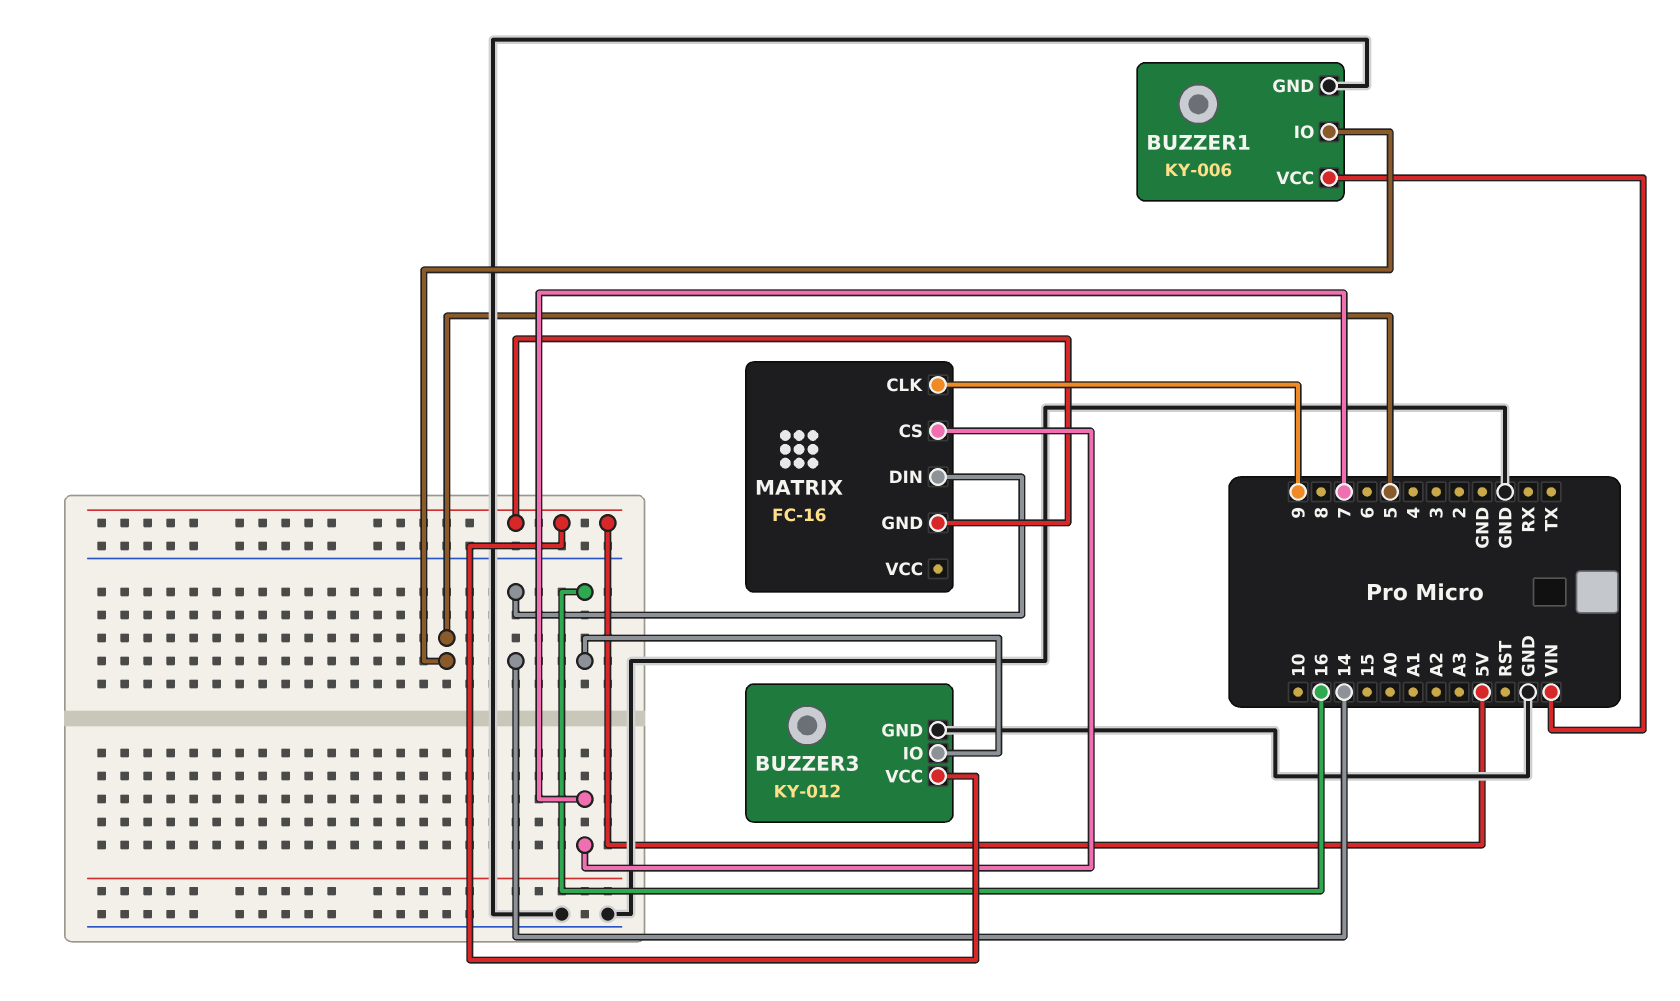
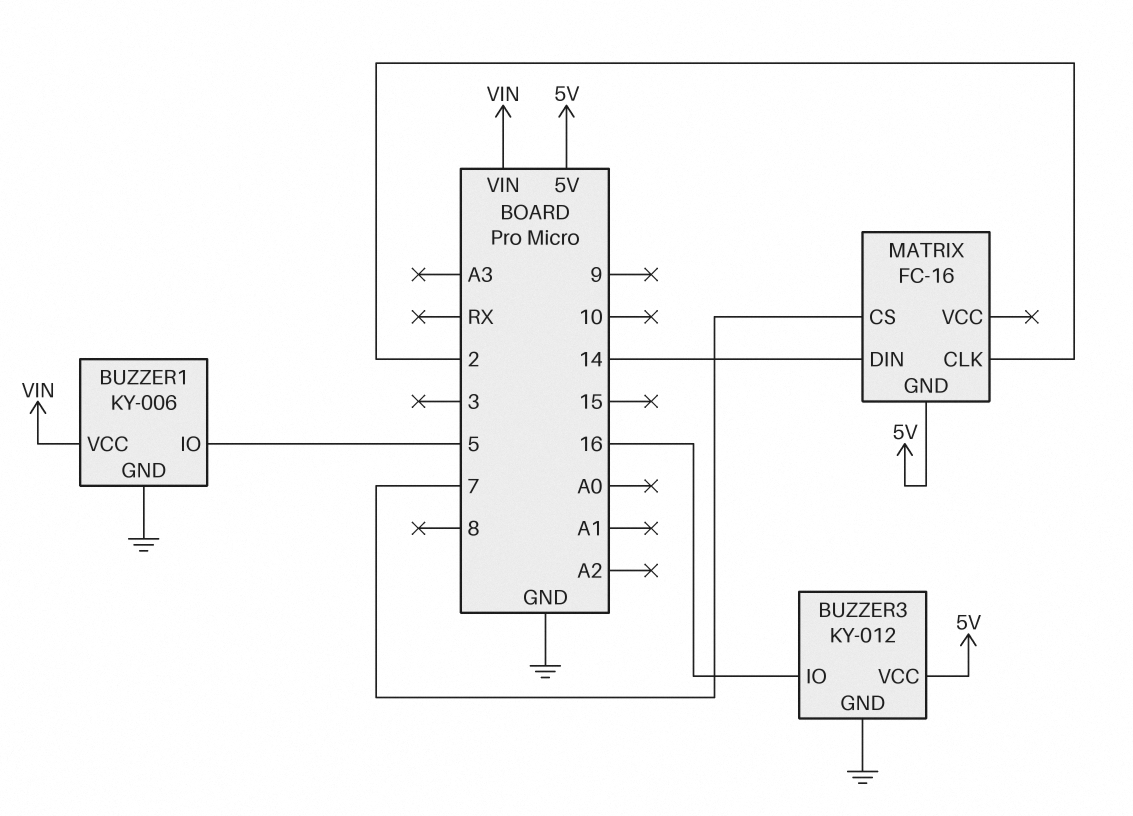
MATRIX pin CLK: 9 -> 2

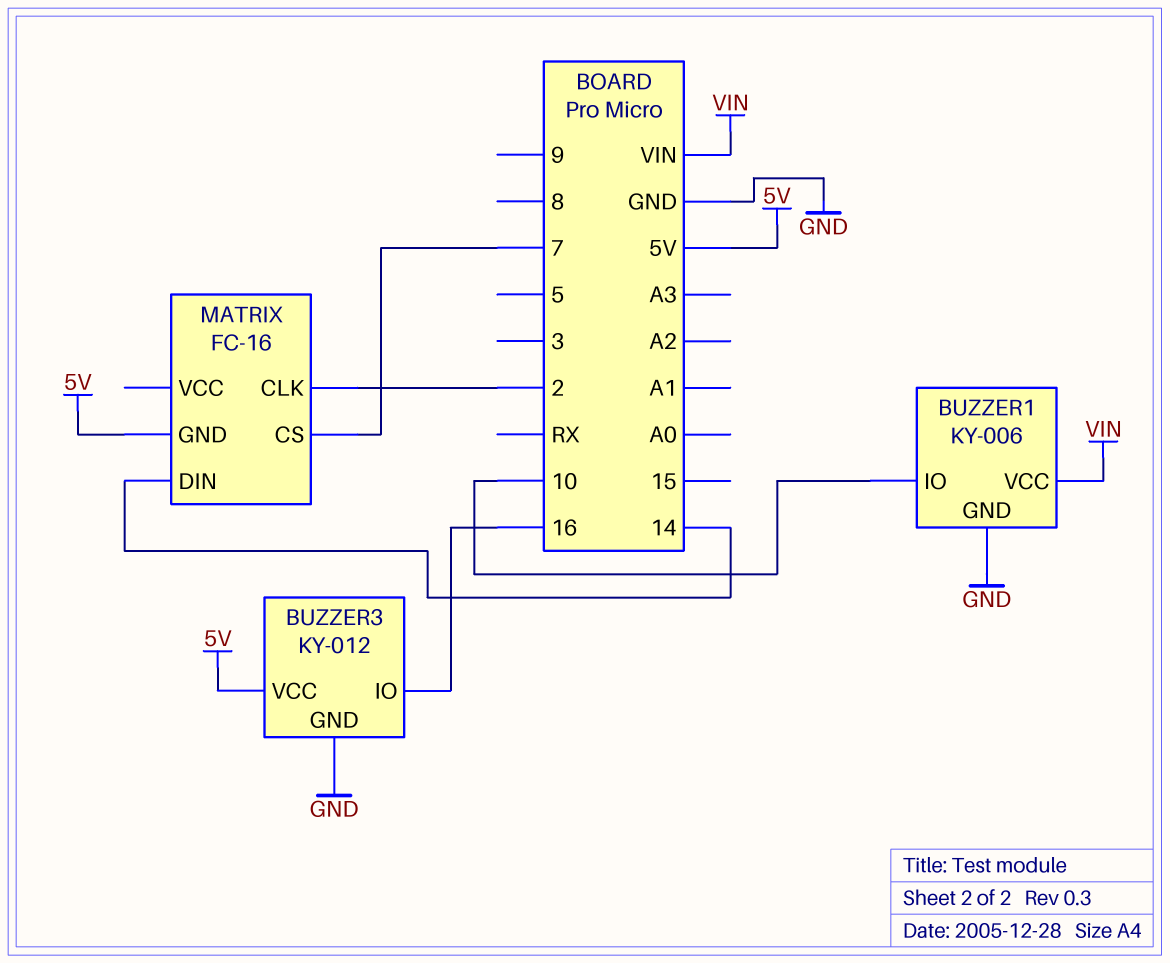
BUZZER1 pin IO: 5 -> 10

